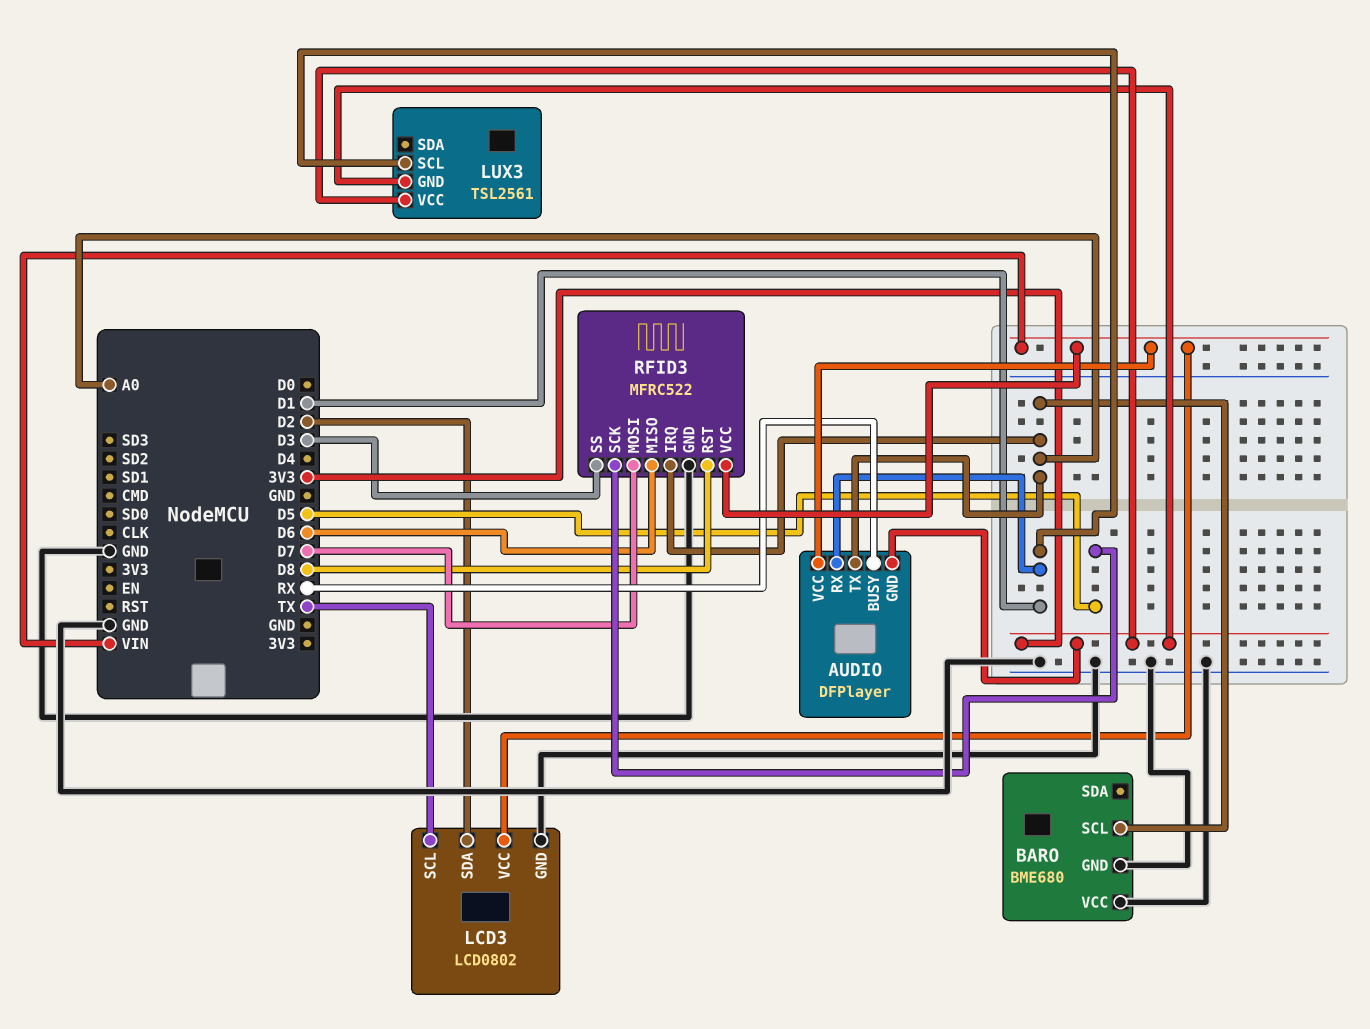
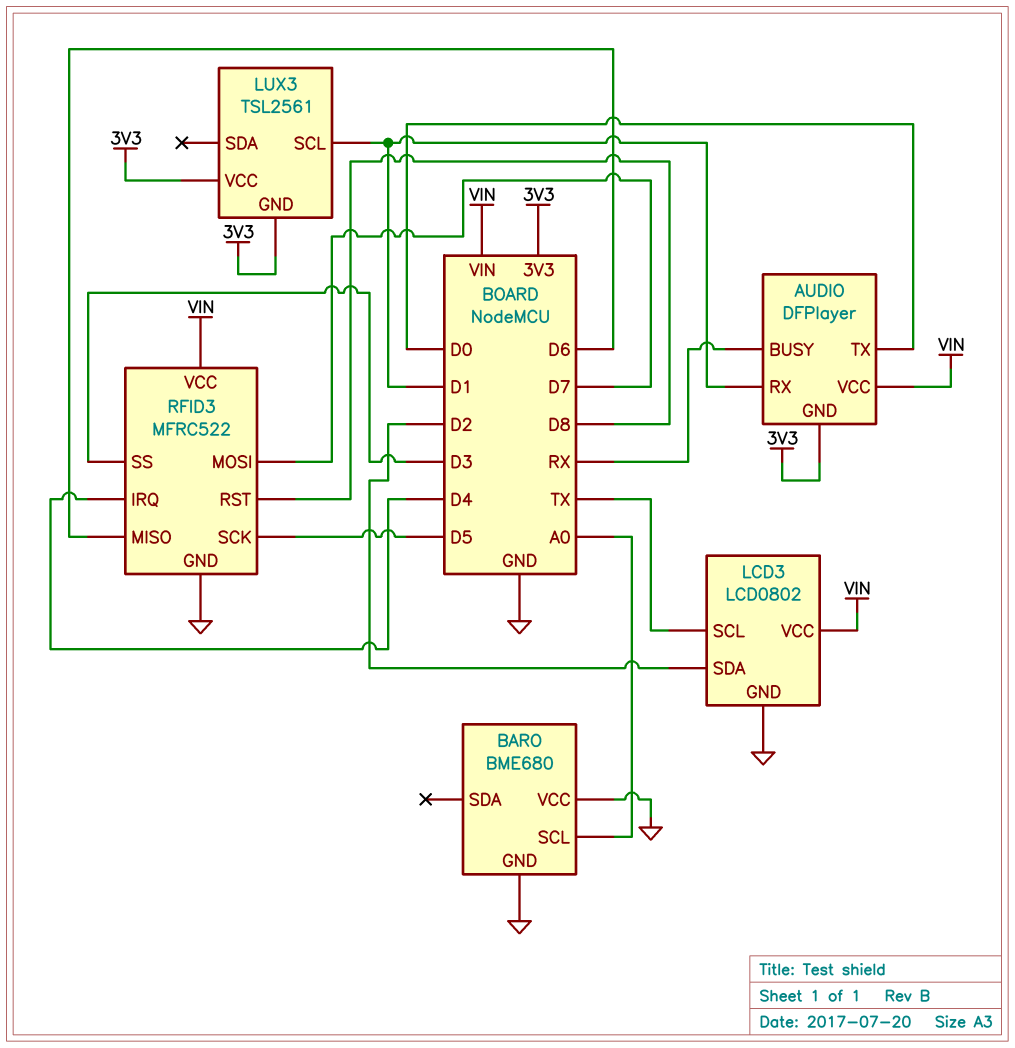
AUDIO pin TX: A0 -> D0
RFID3 pin IRQ: A0 -> D4

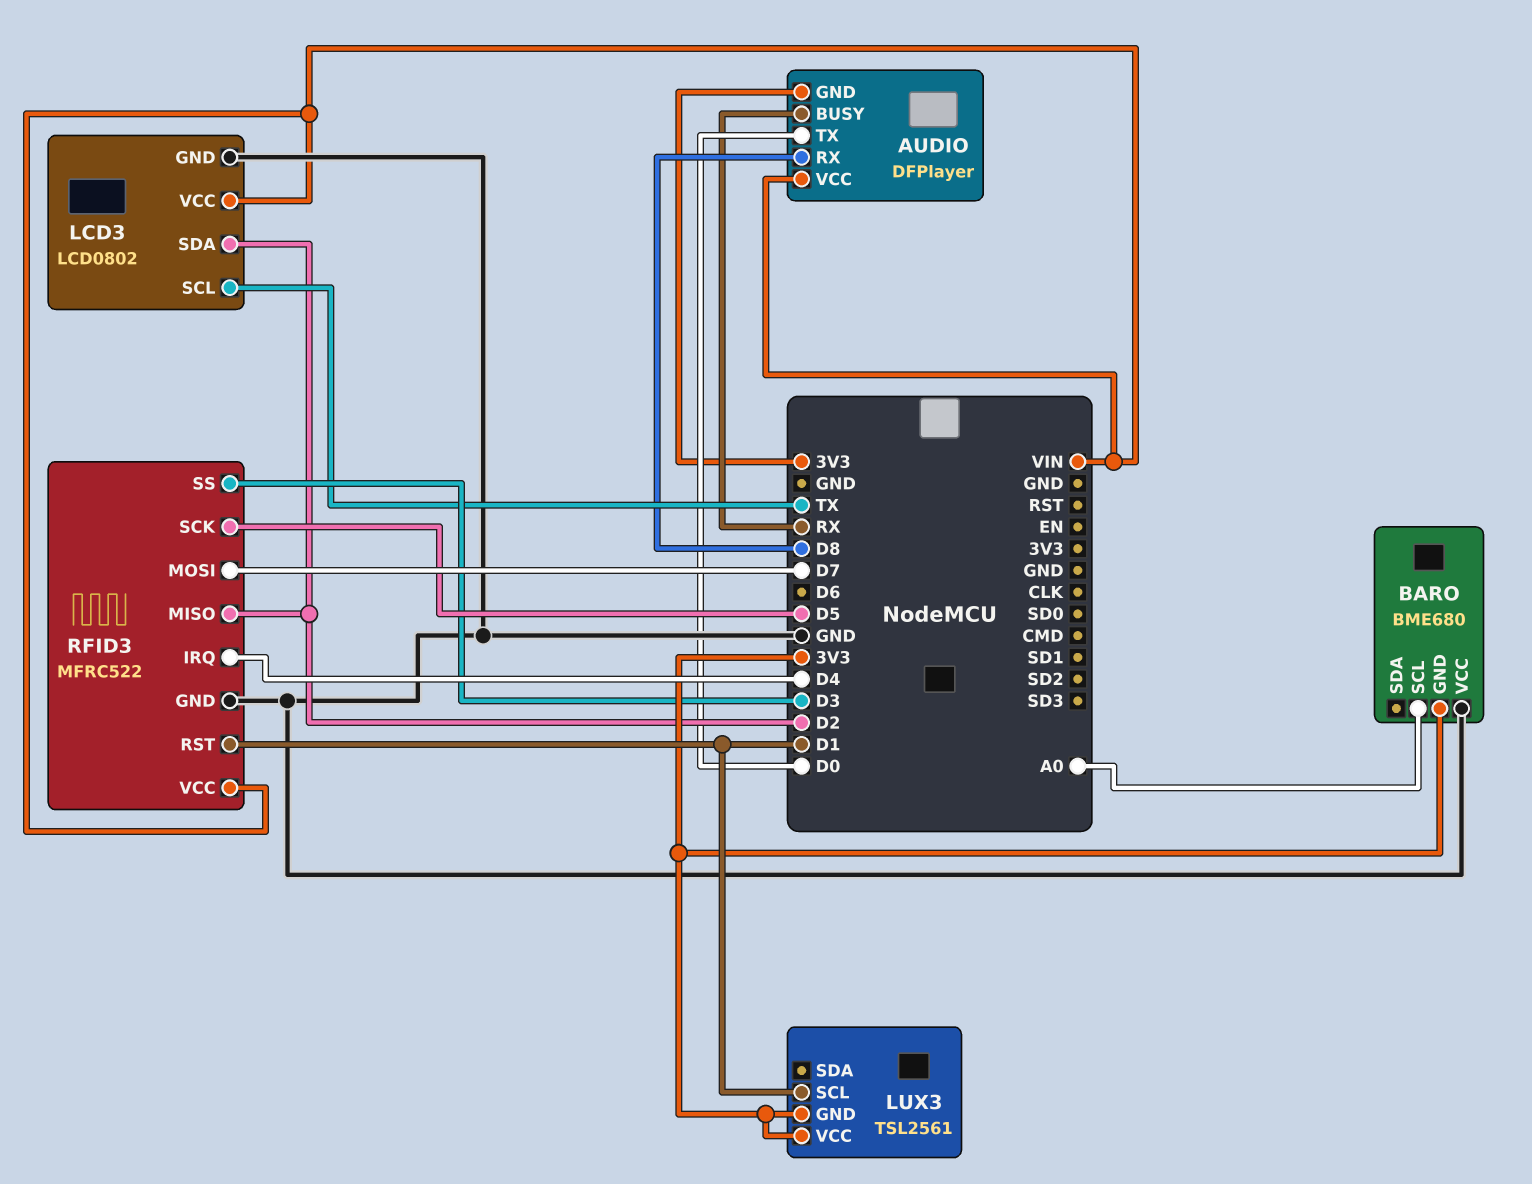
AUDIO pin RX: D1 -> D8
BARO pin GND: GND -> 3V3
RFID3 pin MISO: D6 -> D2
RFID3 pin RST: D8 -> D1

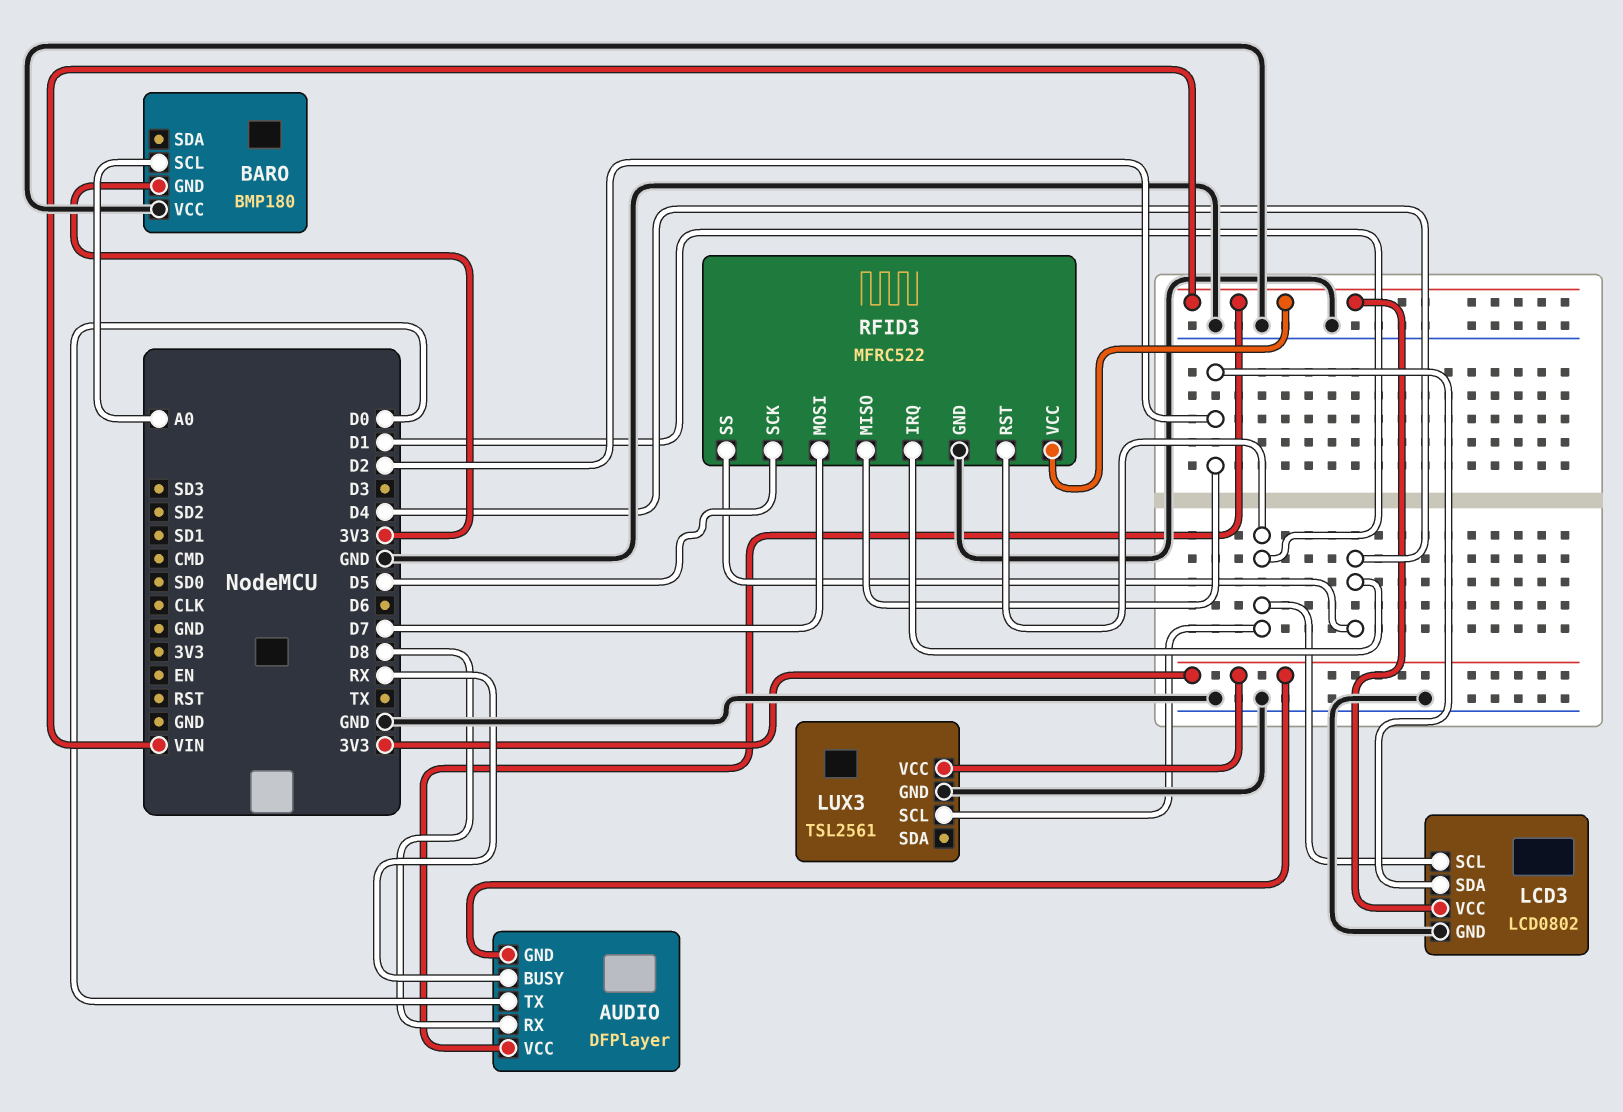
BARO: BME680 -> BMP180
LCD3 pin SCL: TX -> D1
LUX3 pin GND: 3V3 -> GND
RFID3 pin SS: D3 -> D4

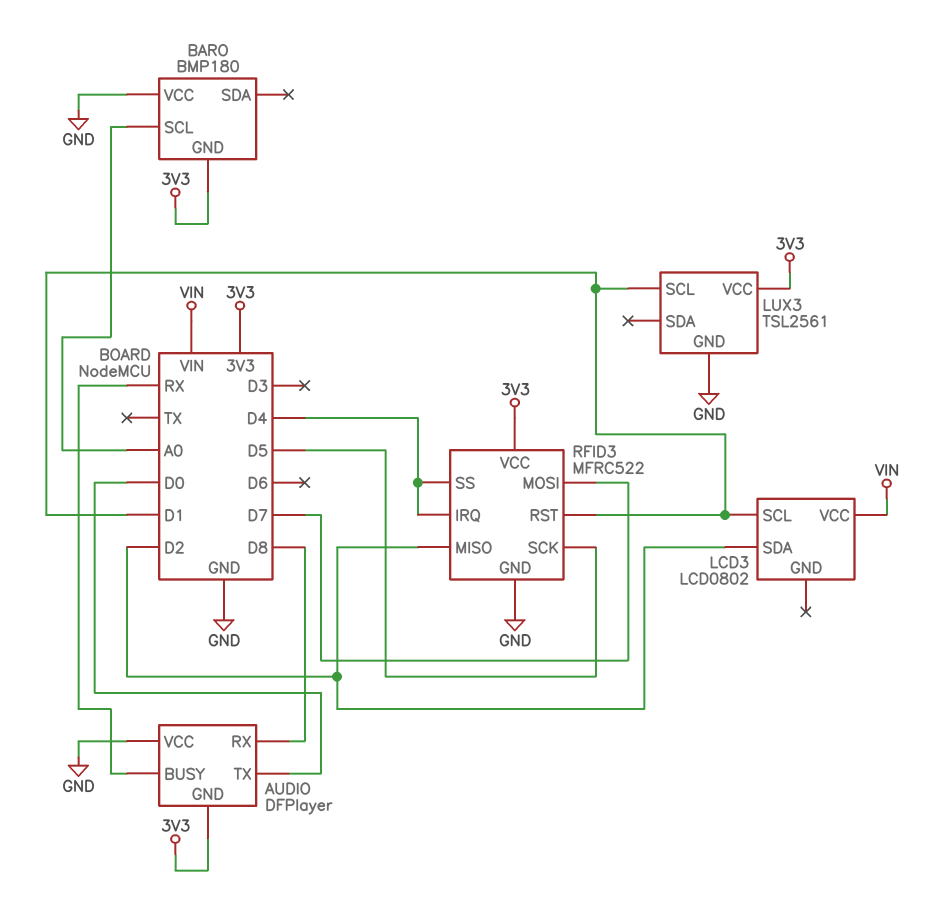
AUDIO pin VCC: VIN -> GND
LCD3 pin GND: GND -> none
RFID3 pin VCC: VIN -> 3V3

